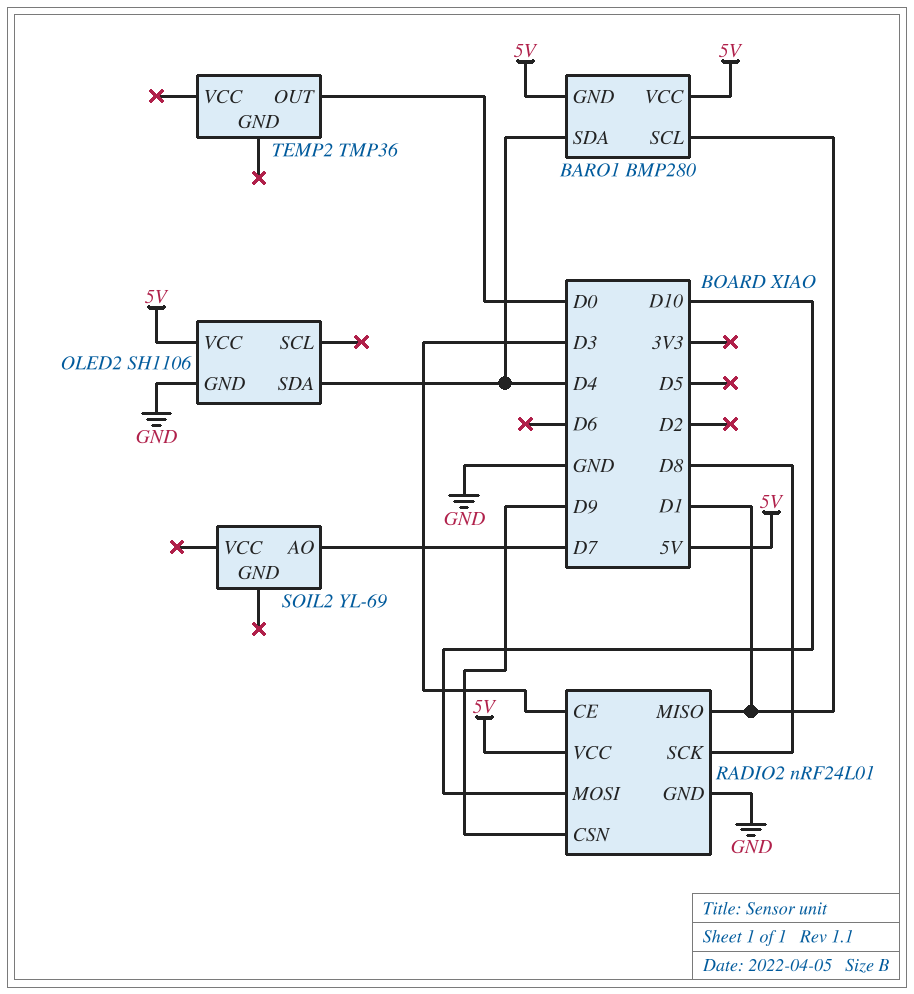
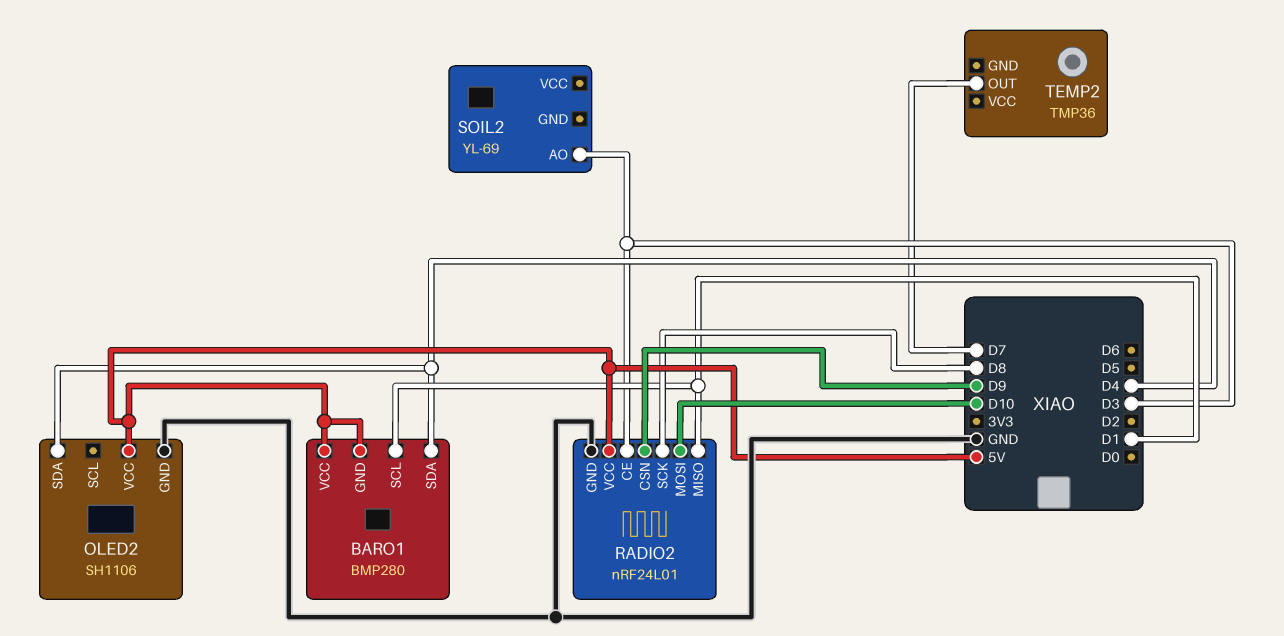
SOIL2 pin AO: D7 -> D3
TEMP2 pin OUT: D0 -> D7

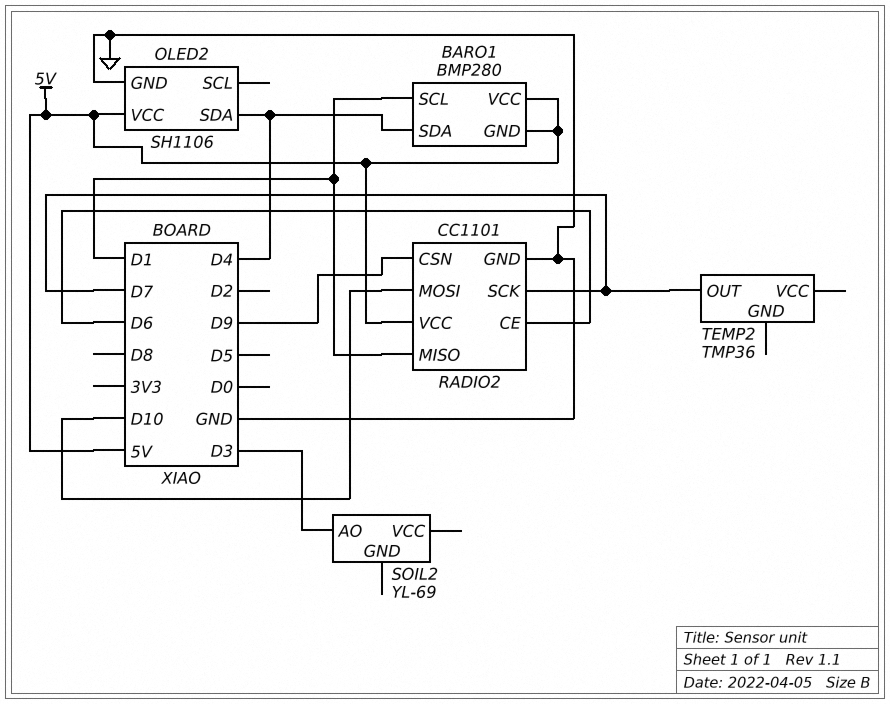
RADIO2: nRF24L01 -> CC1101
RADIO2 pin CE: D3 -> D6
RADIO2 pin SCK: D8 -> D7

